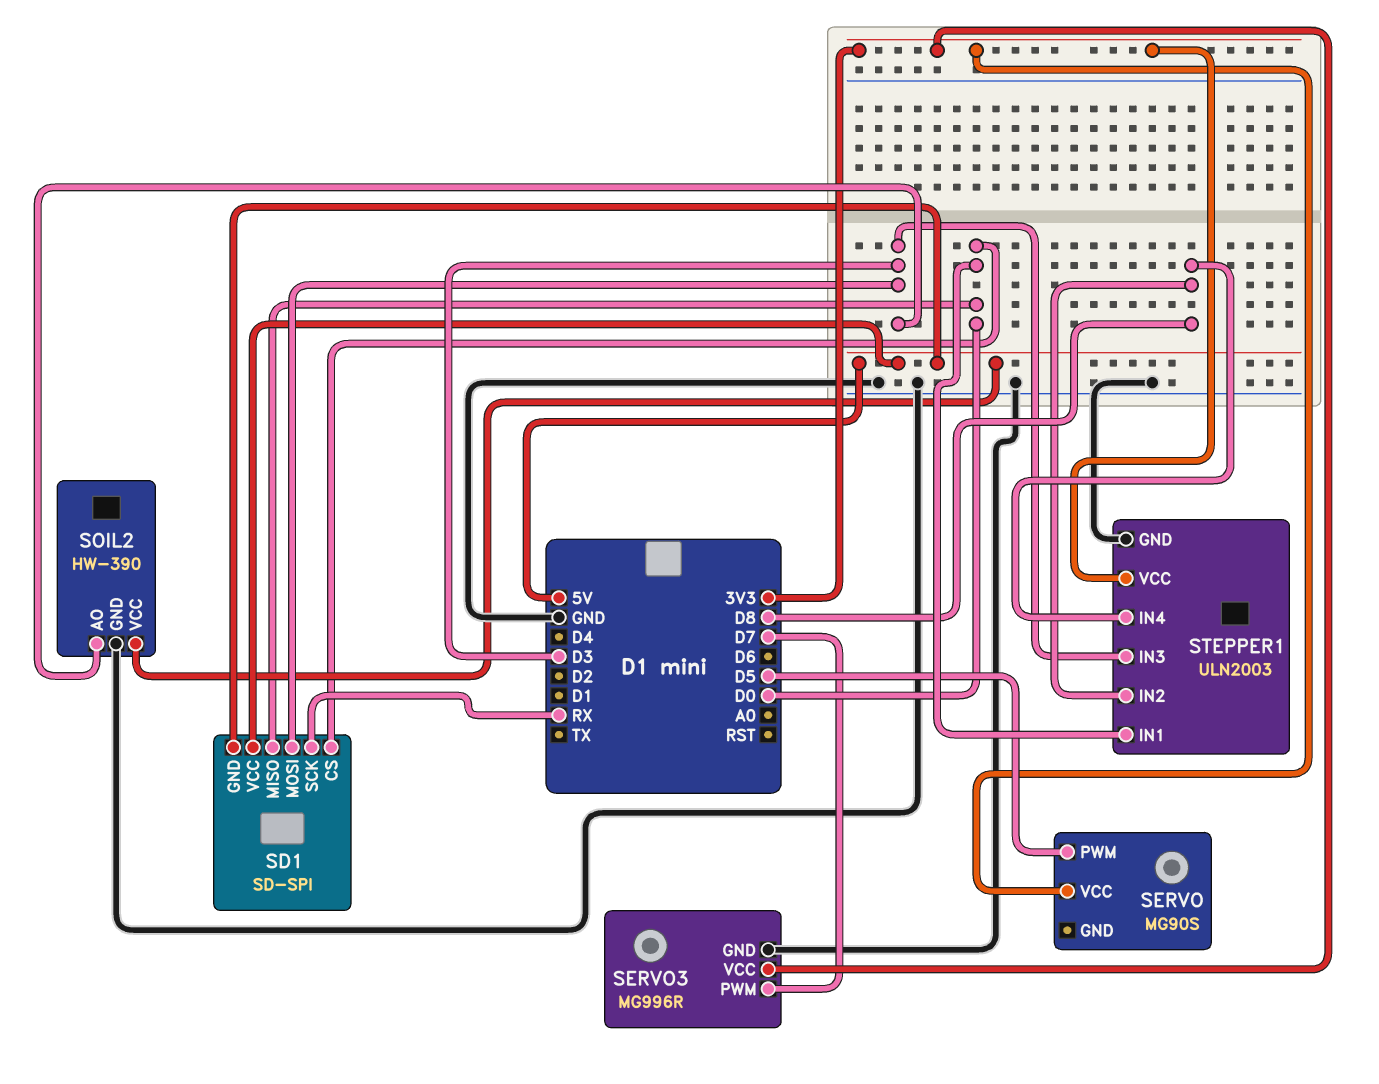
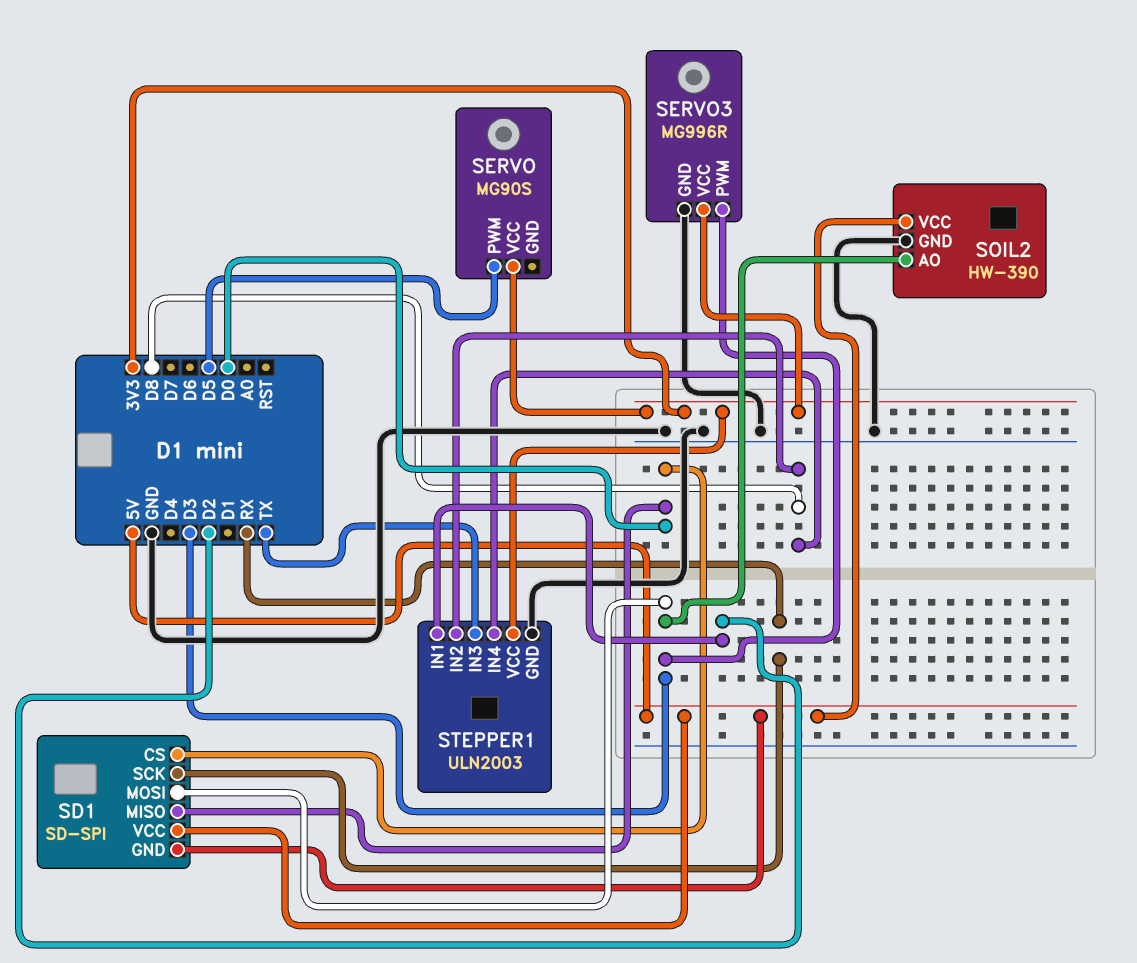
SERVO3 pin PWM: D7 -> D3
STEPPER1 pin IN1: D0 -> D2
STEPPER1 pin IN3: D3 -> TX

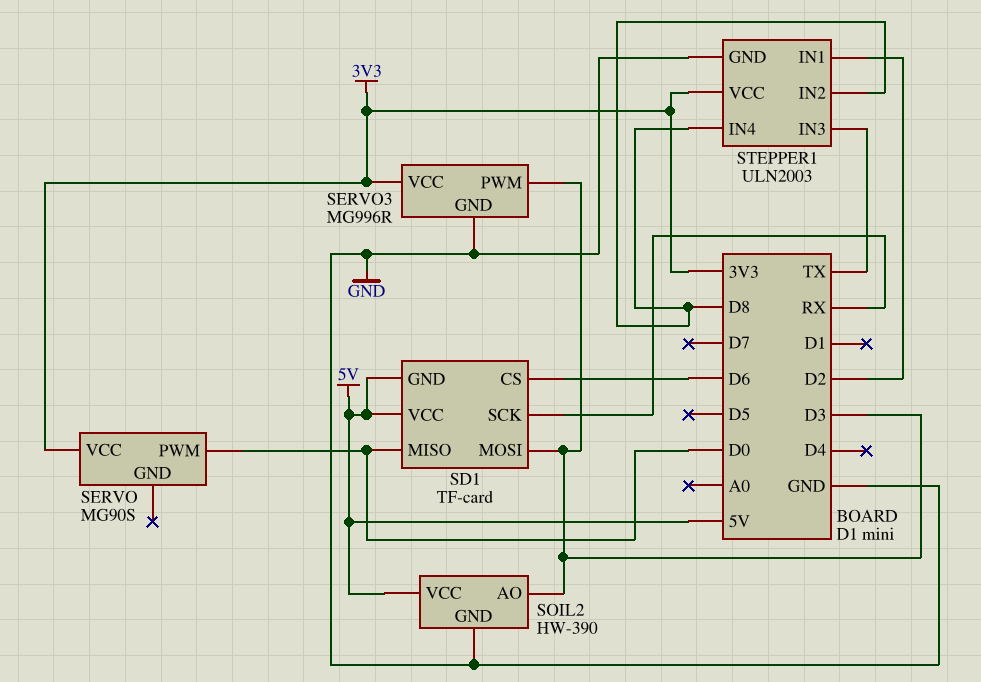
SD1: SD-SPI -> TF-card
SD1 pin CS: D0 -> D6
SERVO pin PWM: D5 -> D0

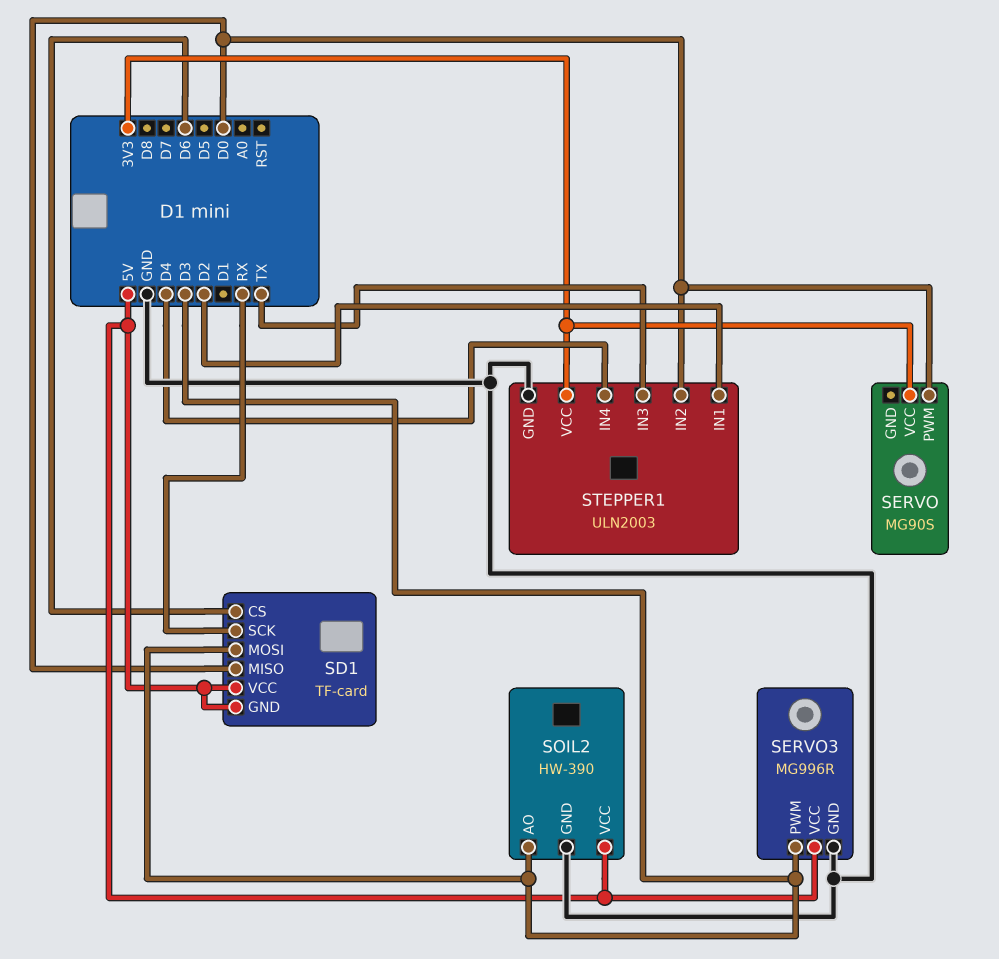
SERVO3 pin VCC: 3V3 -> 5V
STEPPER1 pin IN2: D8 -> D0
STEPPER1 pin IN4: D8 -> D4

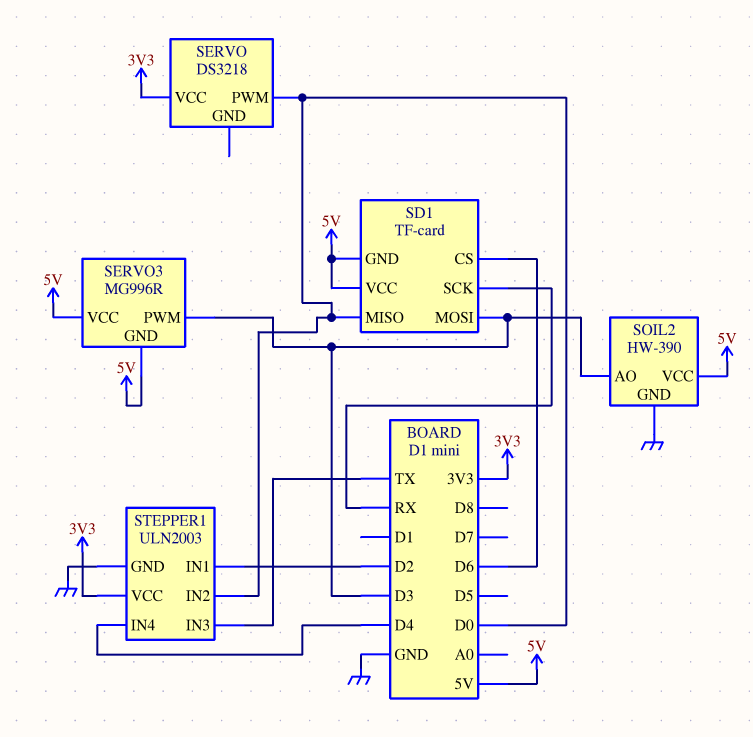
SERVO: MG90S -> DS3218
SERVO3 pin GND: GND -> 5V

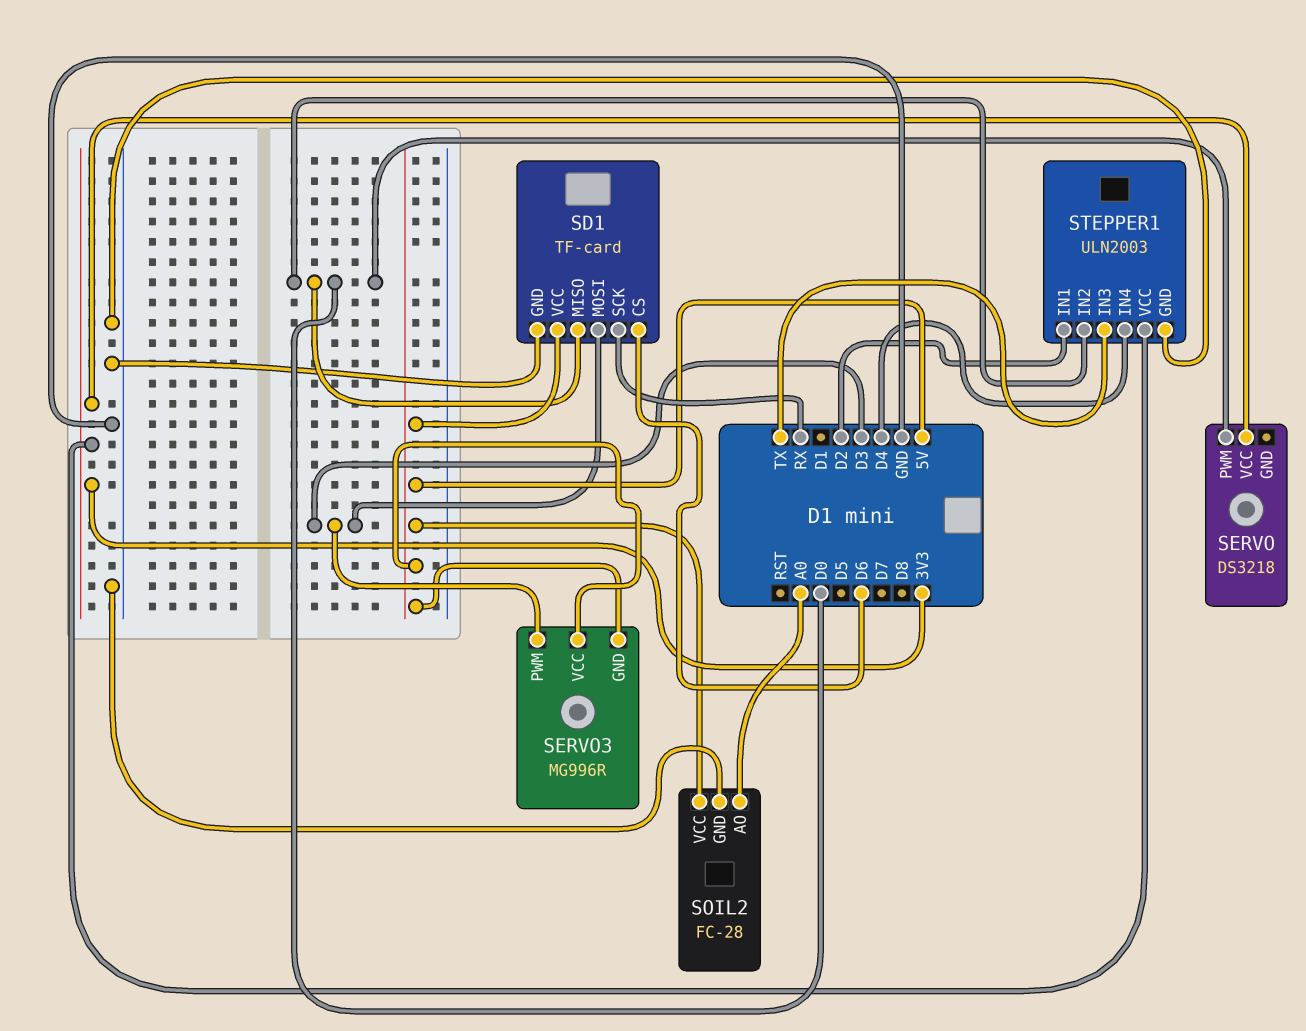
SD1 pin GND: 5V -> GND
SOIL2: HW-390 -> FC-28
SOIL2 pin AO: D3 -> A0

